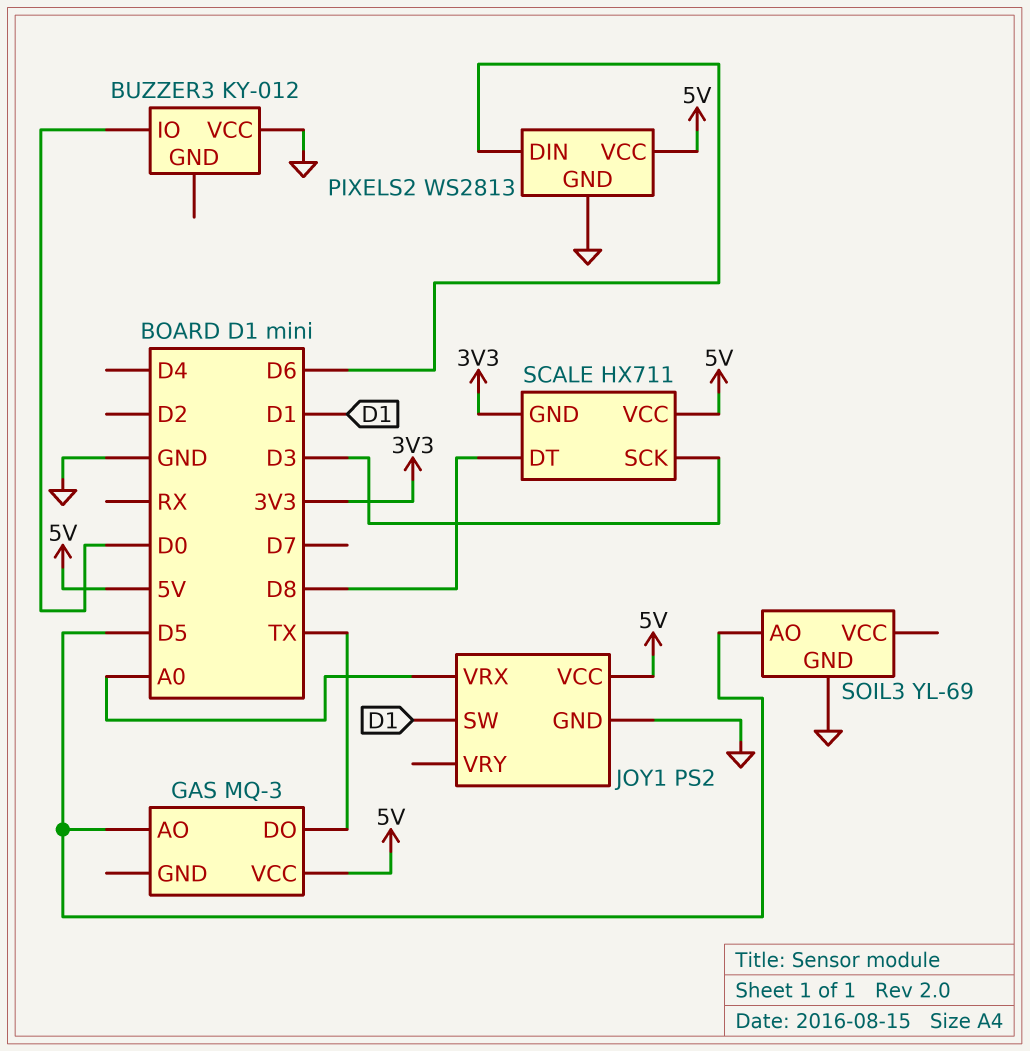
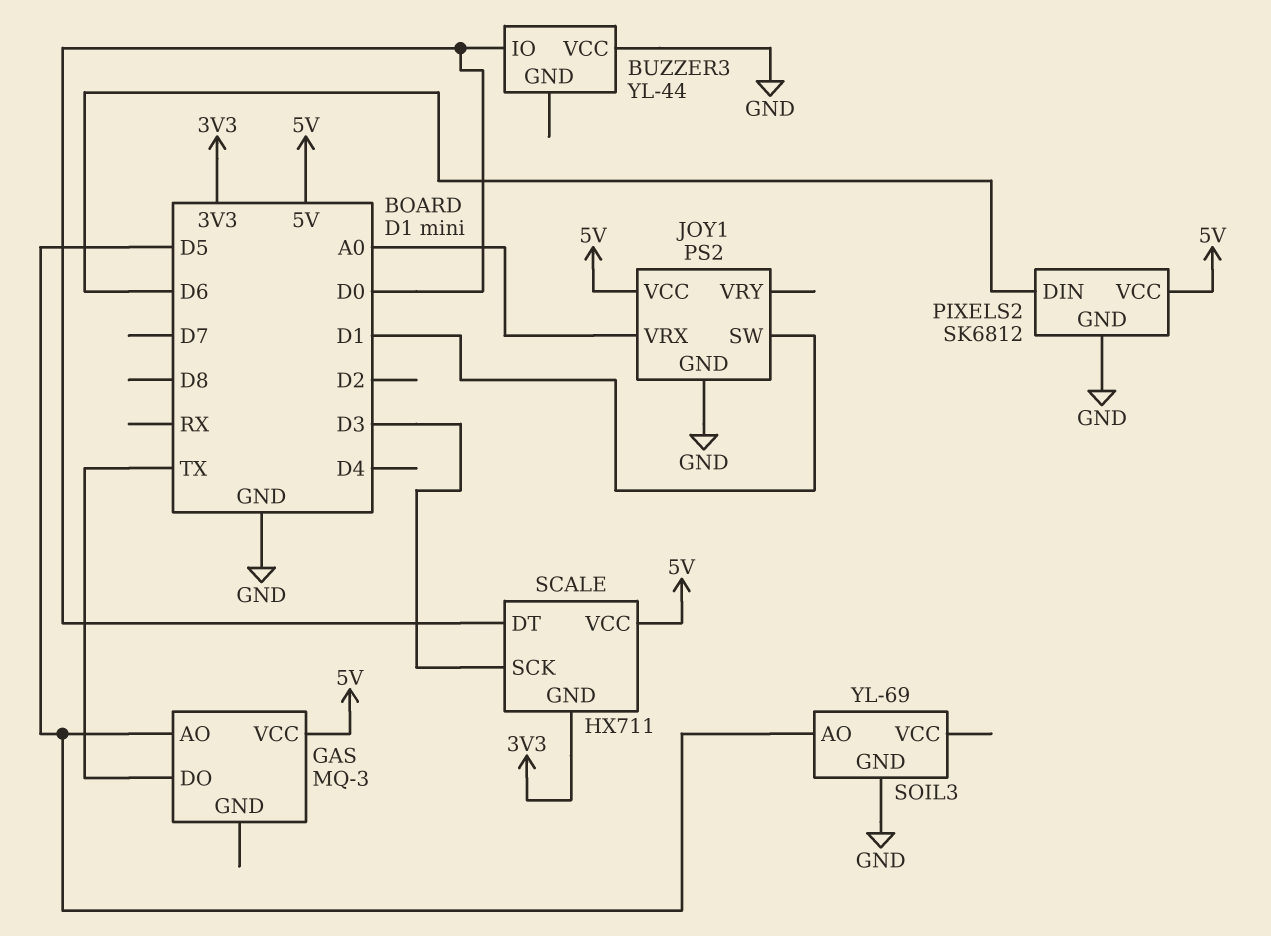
BUZZER3: KY-012 -> YL-44
PIXELS2: WS2813 -> SK6812
SCALE pin DT: D8 -> D0

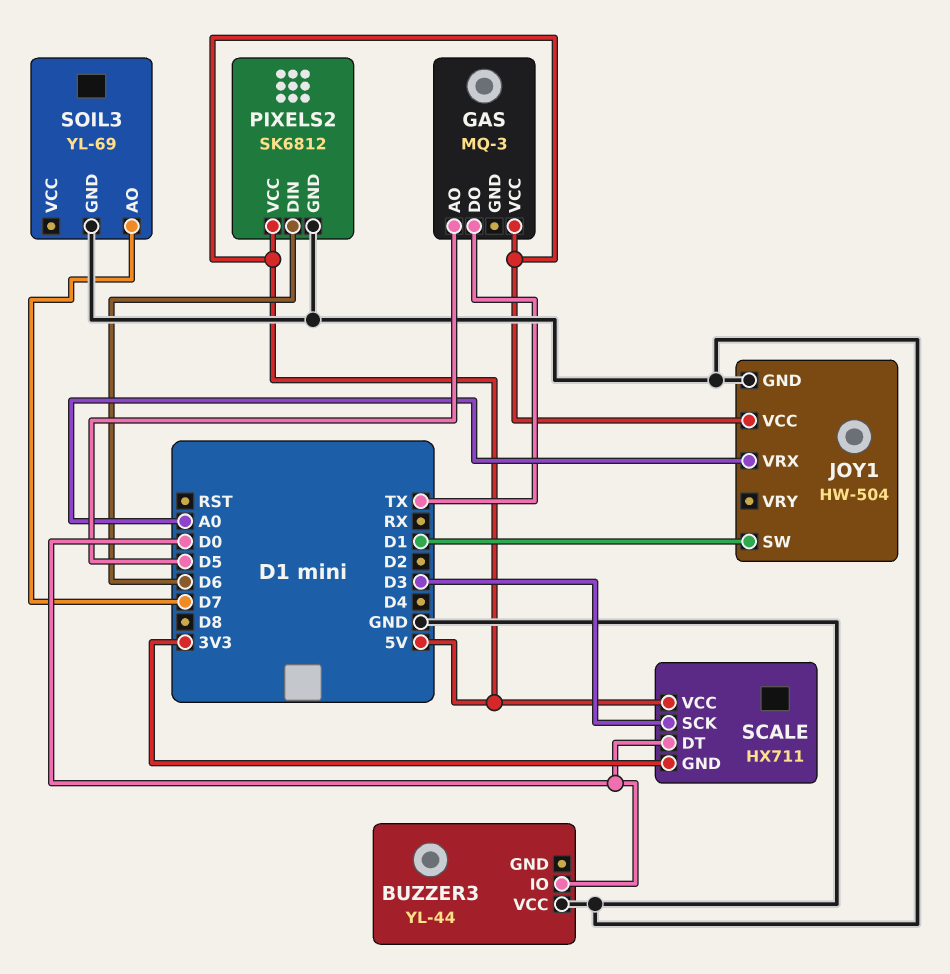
JOY1: PS2 -> HW-504
SOIL3 pin AO: D5 -> D7

